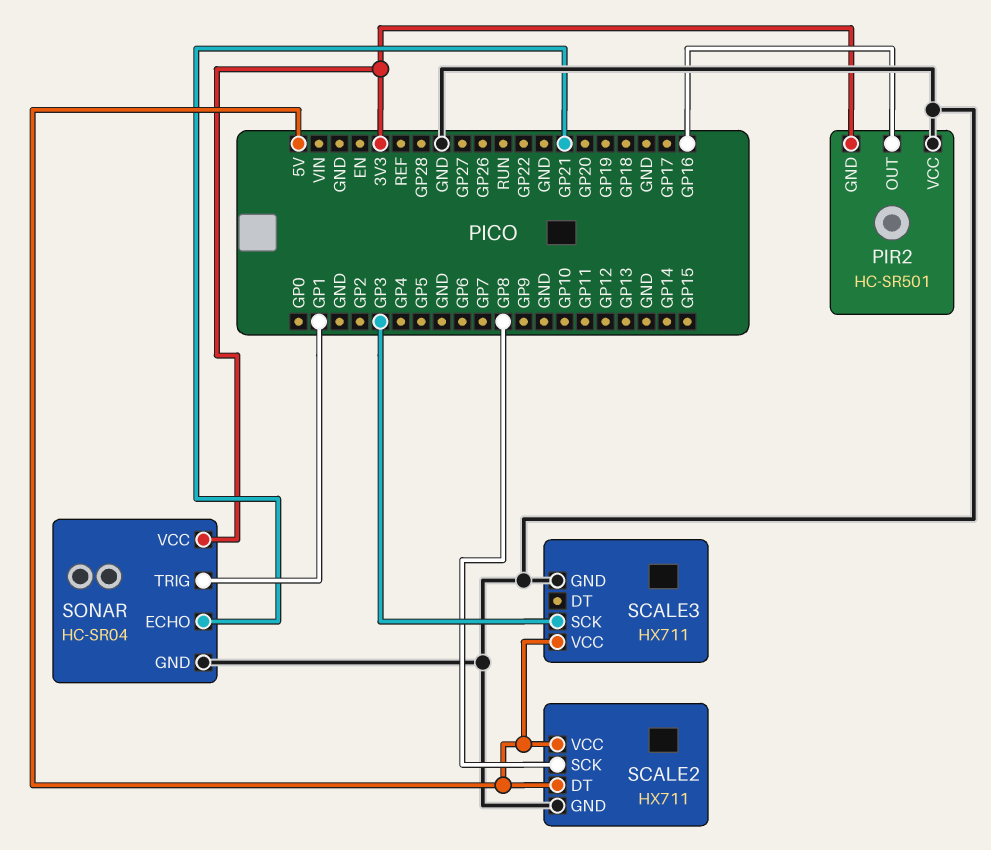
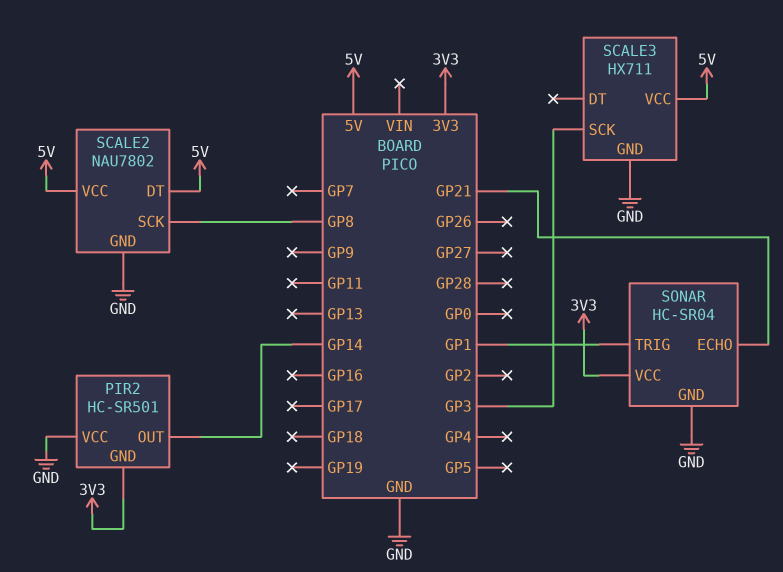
PIR2 pin OUT: GP16 -> GP14
SCALE2: HX711 -> NAU7802

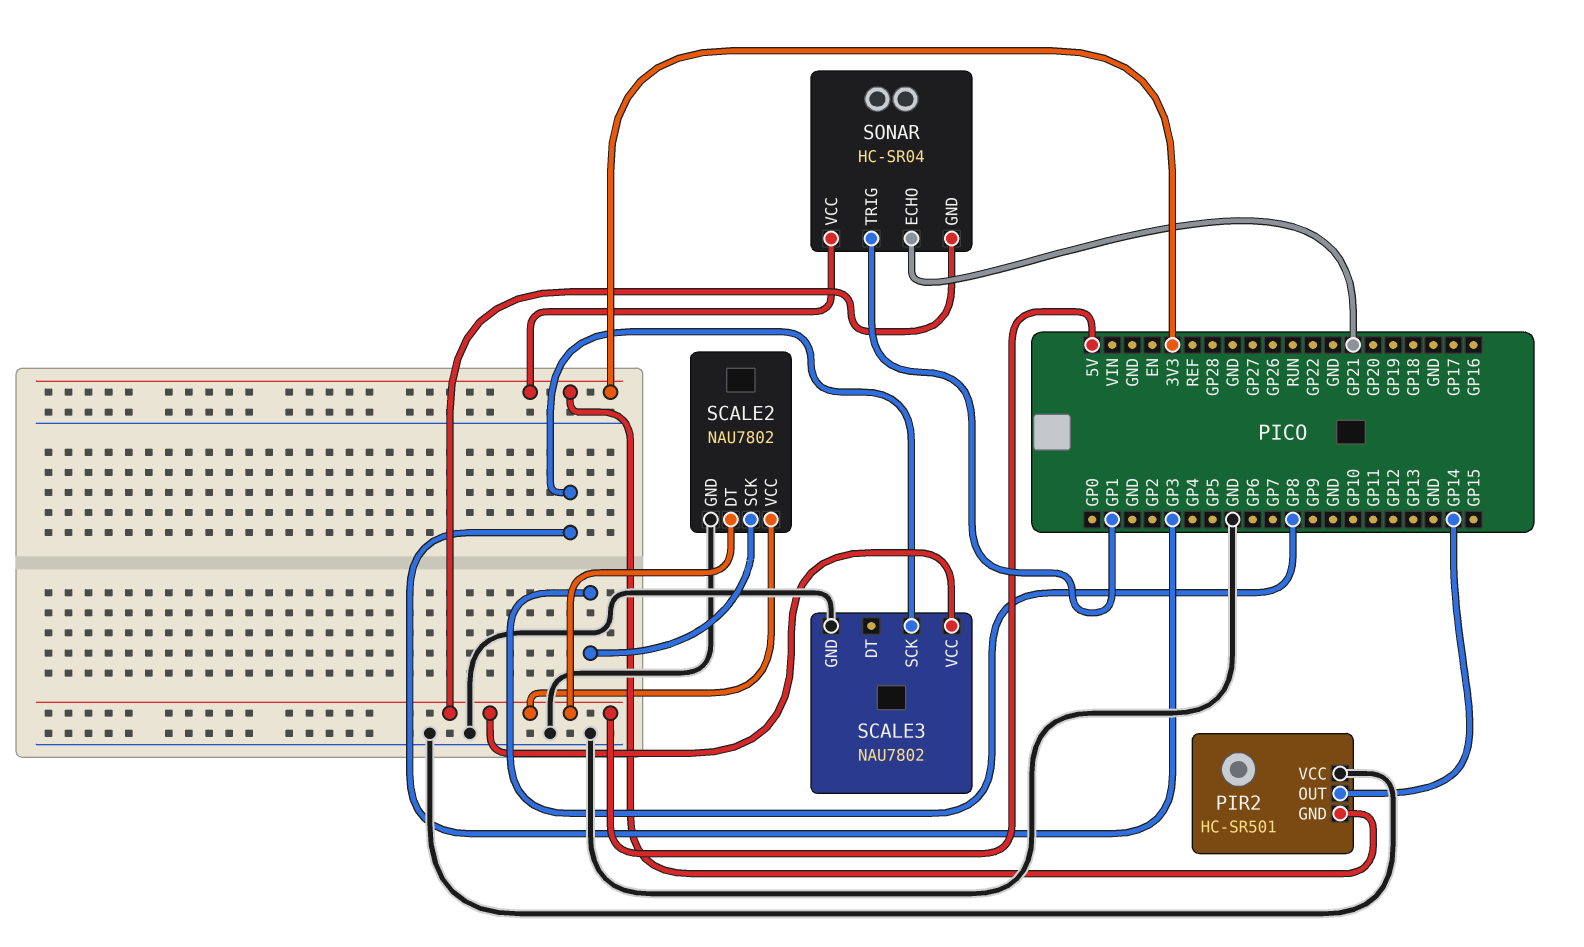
SCALE3: HX711 -> NAU7802
SONAR pin GND: GND -> 5V

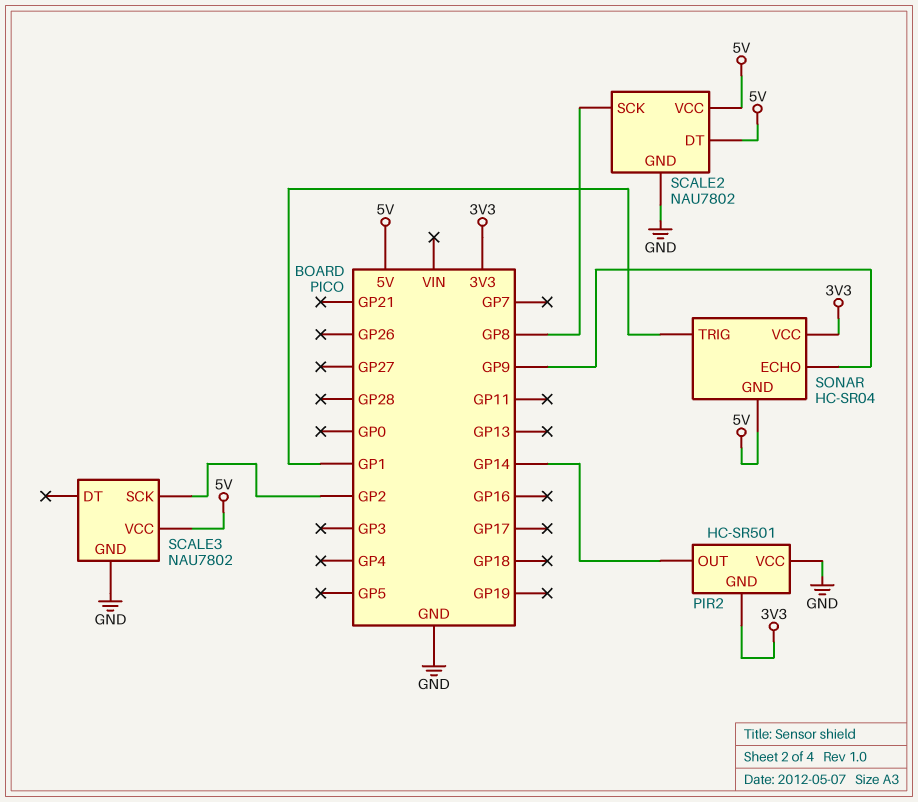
SCALE3 pin SCK: GP3 -> GP2
SONAR pin ECHO: GP21 -> GP9

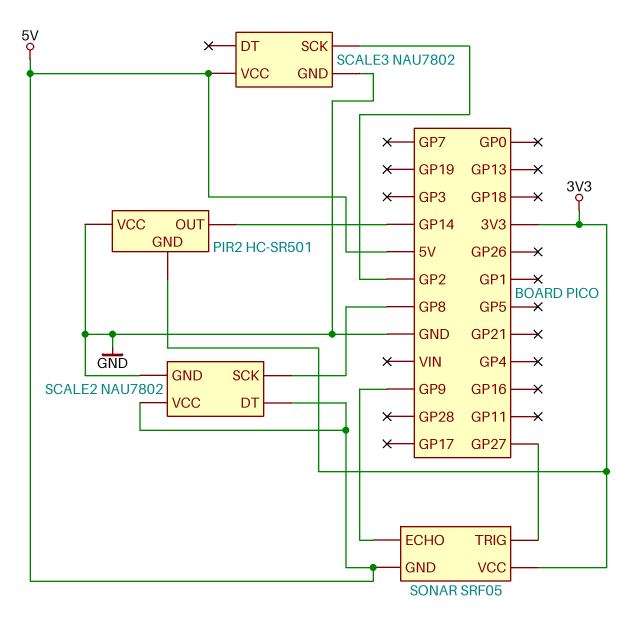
SONAR: HC-SR04 -> SRF05
SONAR pin TRIG: GP1 -> GP27

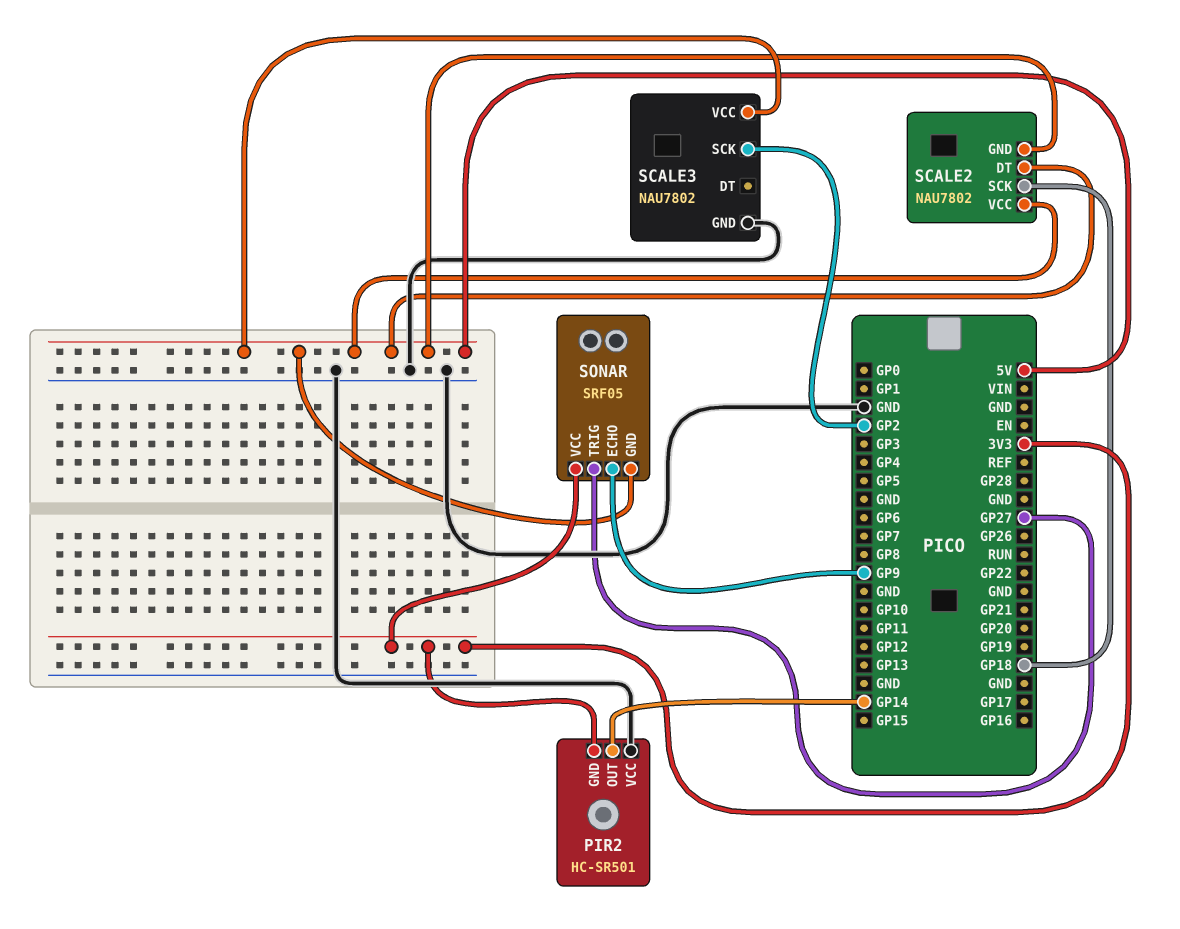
SCALE2 pin GND: GND -> 5V
SCALE2 pin SCK: GP8 -> GP18

